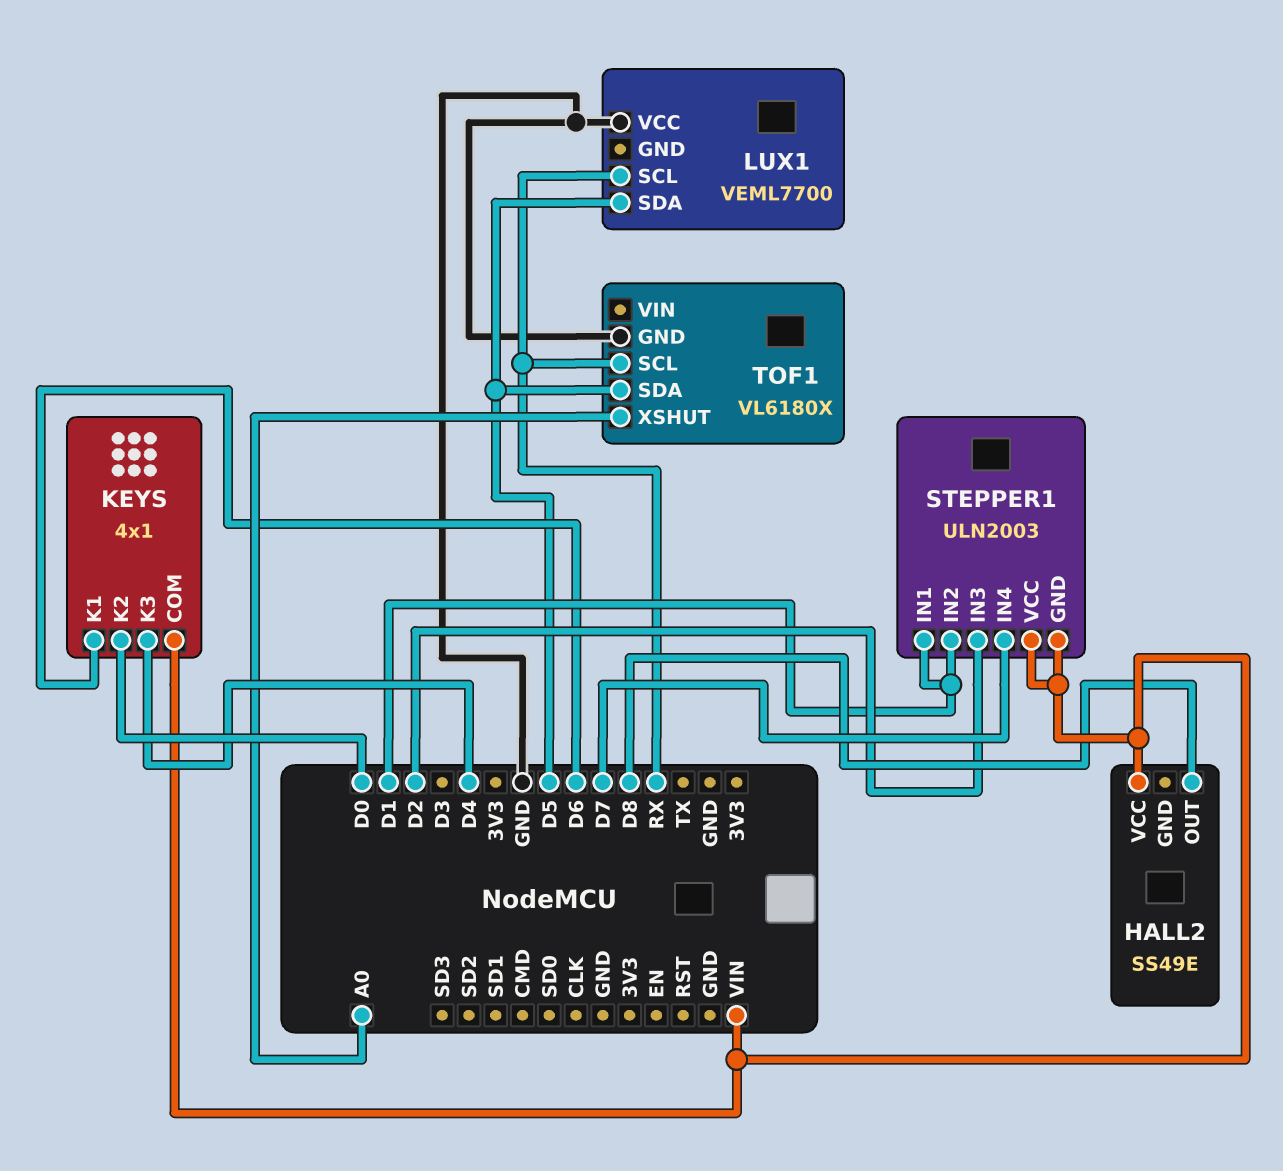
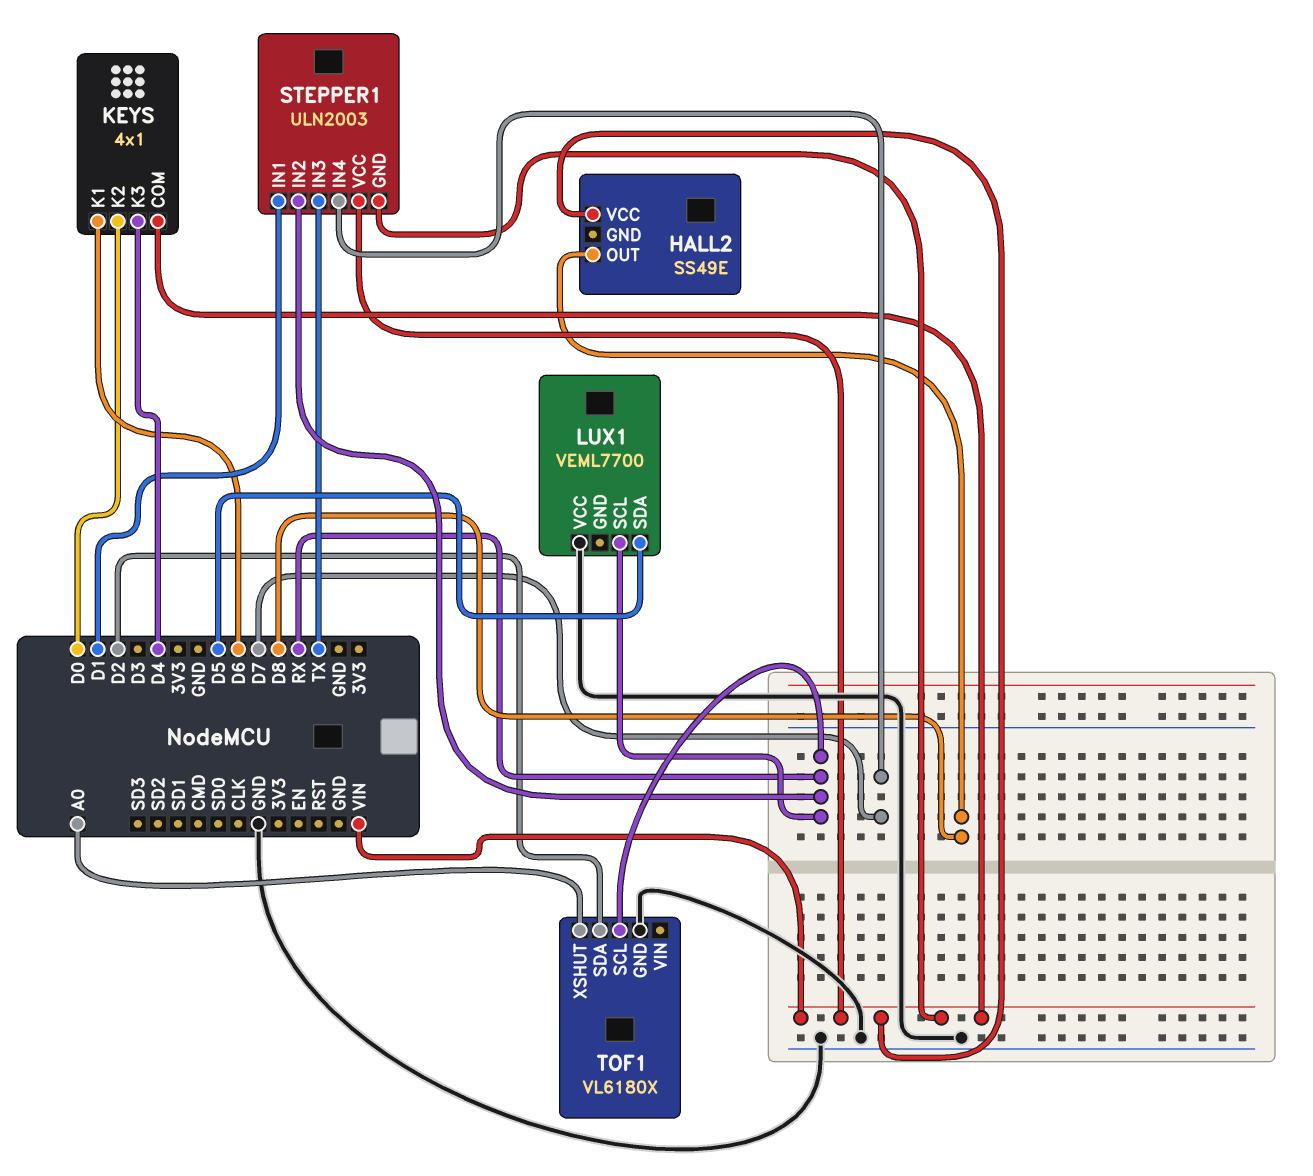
STEPPER1 pin IN2: D1 -> RX
STEPPER1 pin IN3: D2 -> TX
TOF1 pin SDA: D5 -> D2

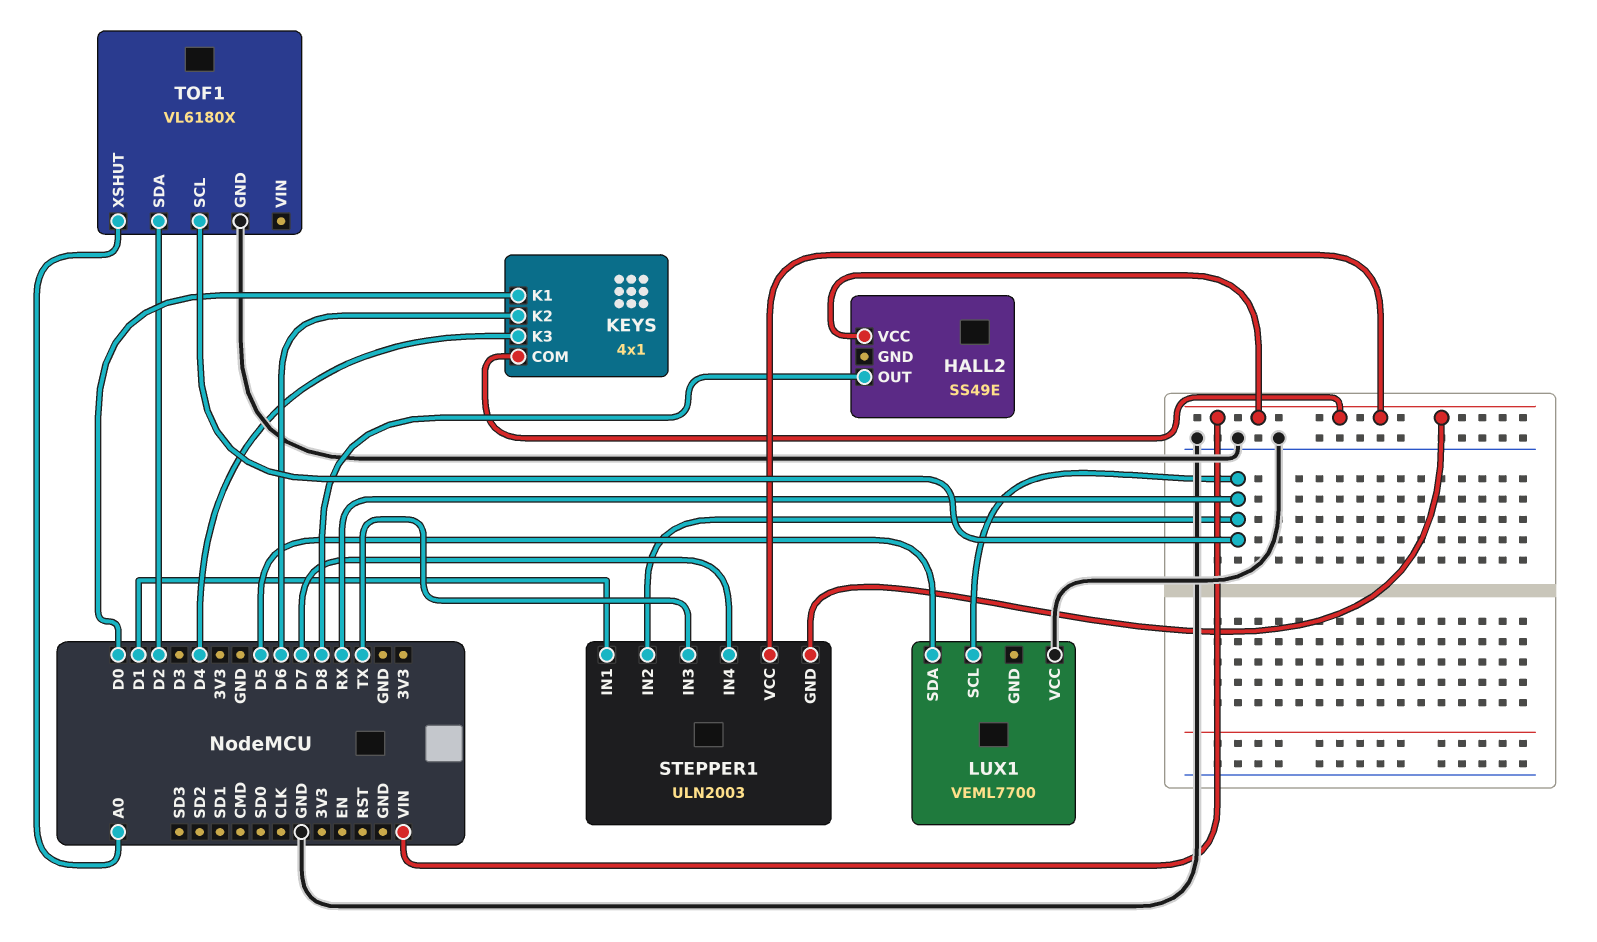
KEYS pin K1: D6 -> D0
KEYS pin K2: D0 -> D6

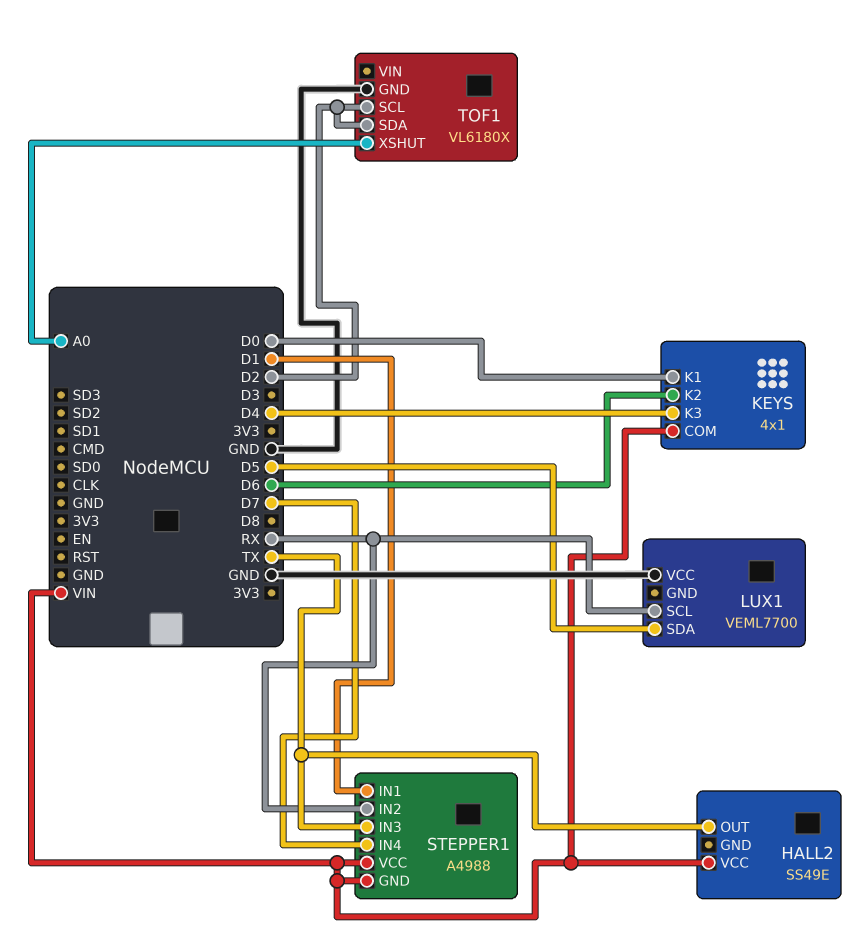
HALL2 pin OUT: D8 -> TX
STEPPER1: ULN2003 -> A4988
TOF1 pin SCL: RX -> D2

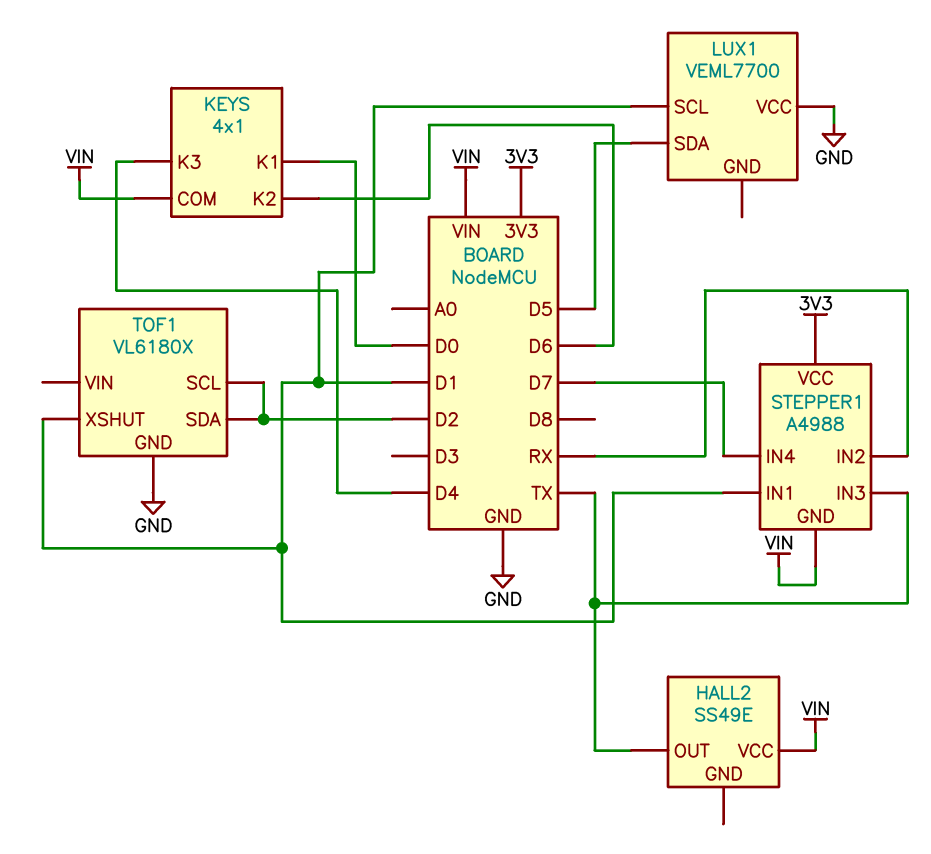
LUX1 pin SCL: RX -> D1
STEPPER1 pin VCC: VIN -> 3V3
TOF1 pin XSHUT: A0 -> D1

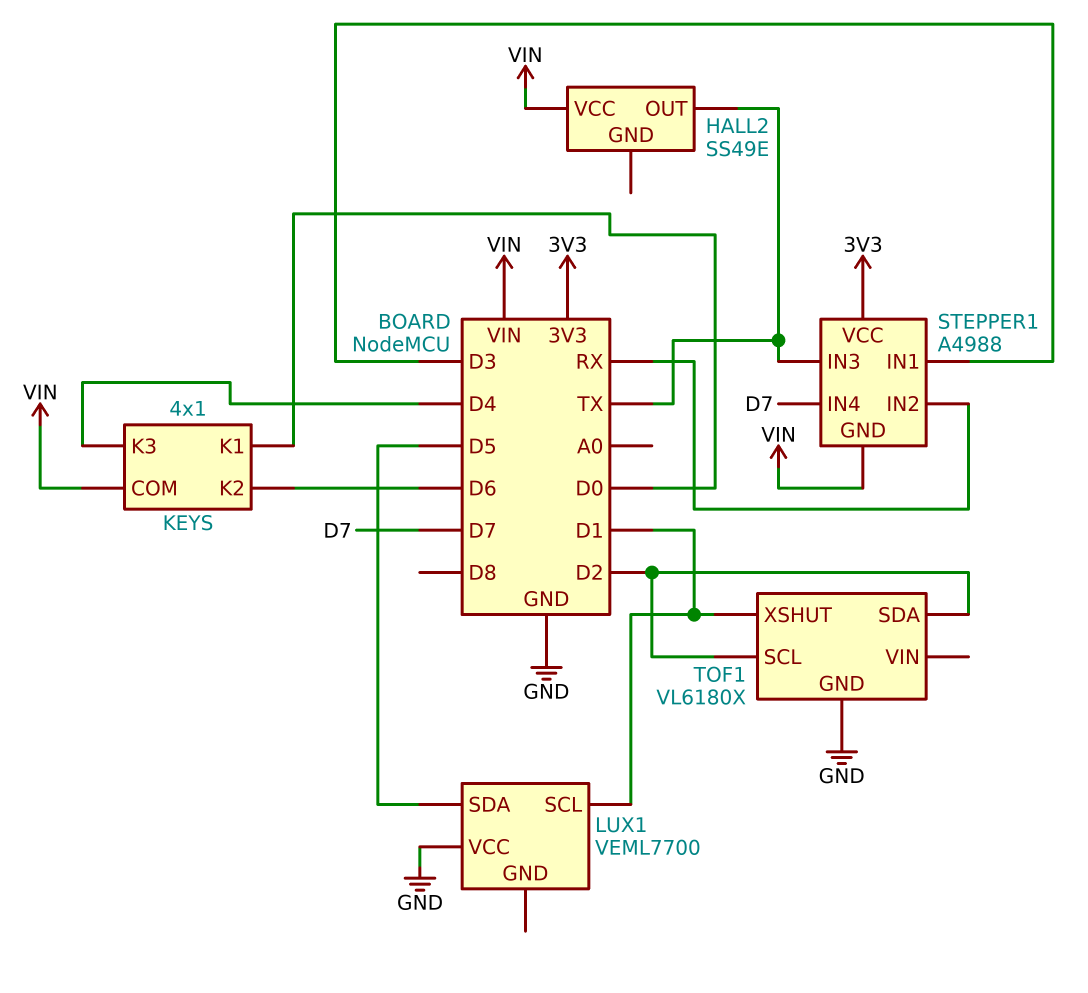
STEPPER1 pin IN1: D1 -> D3

